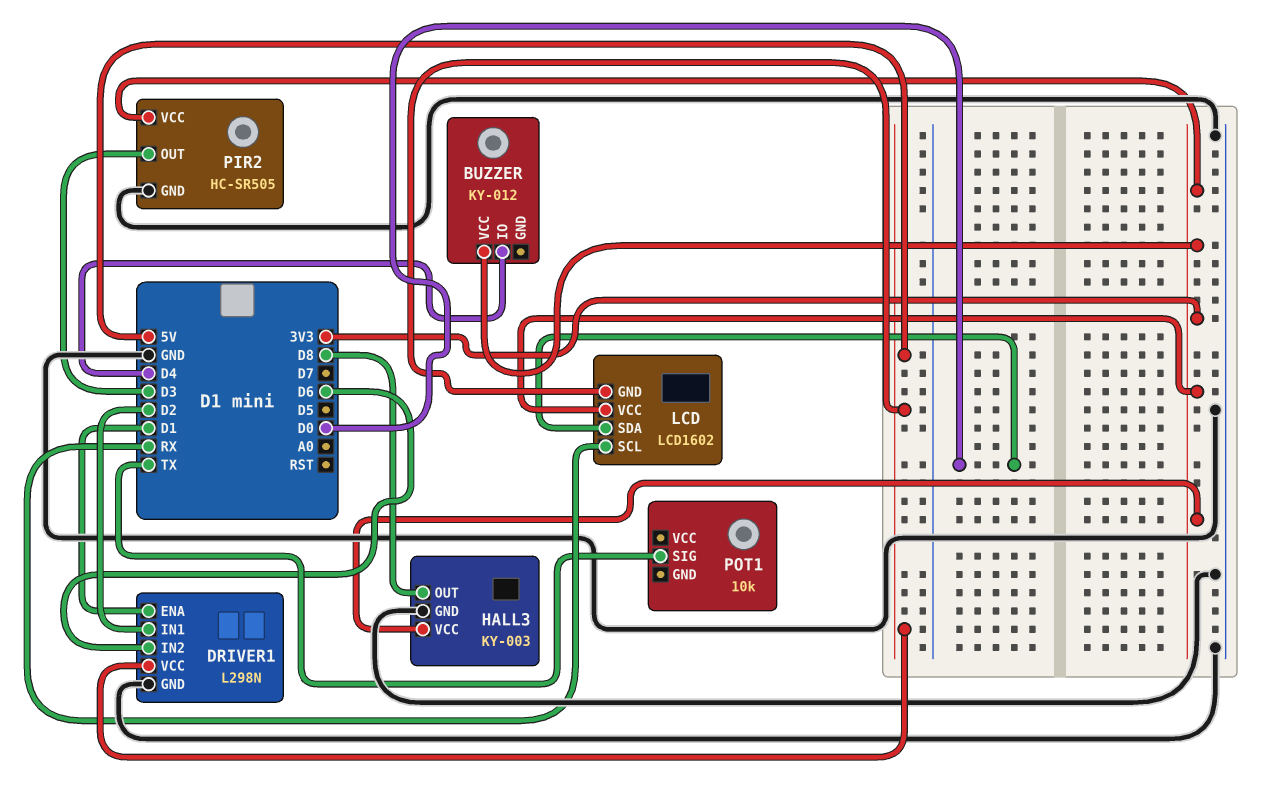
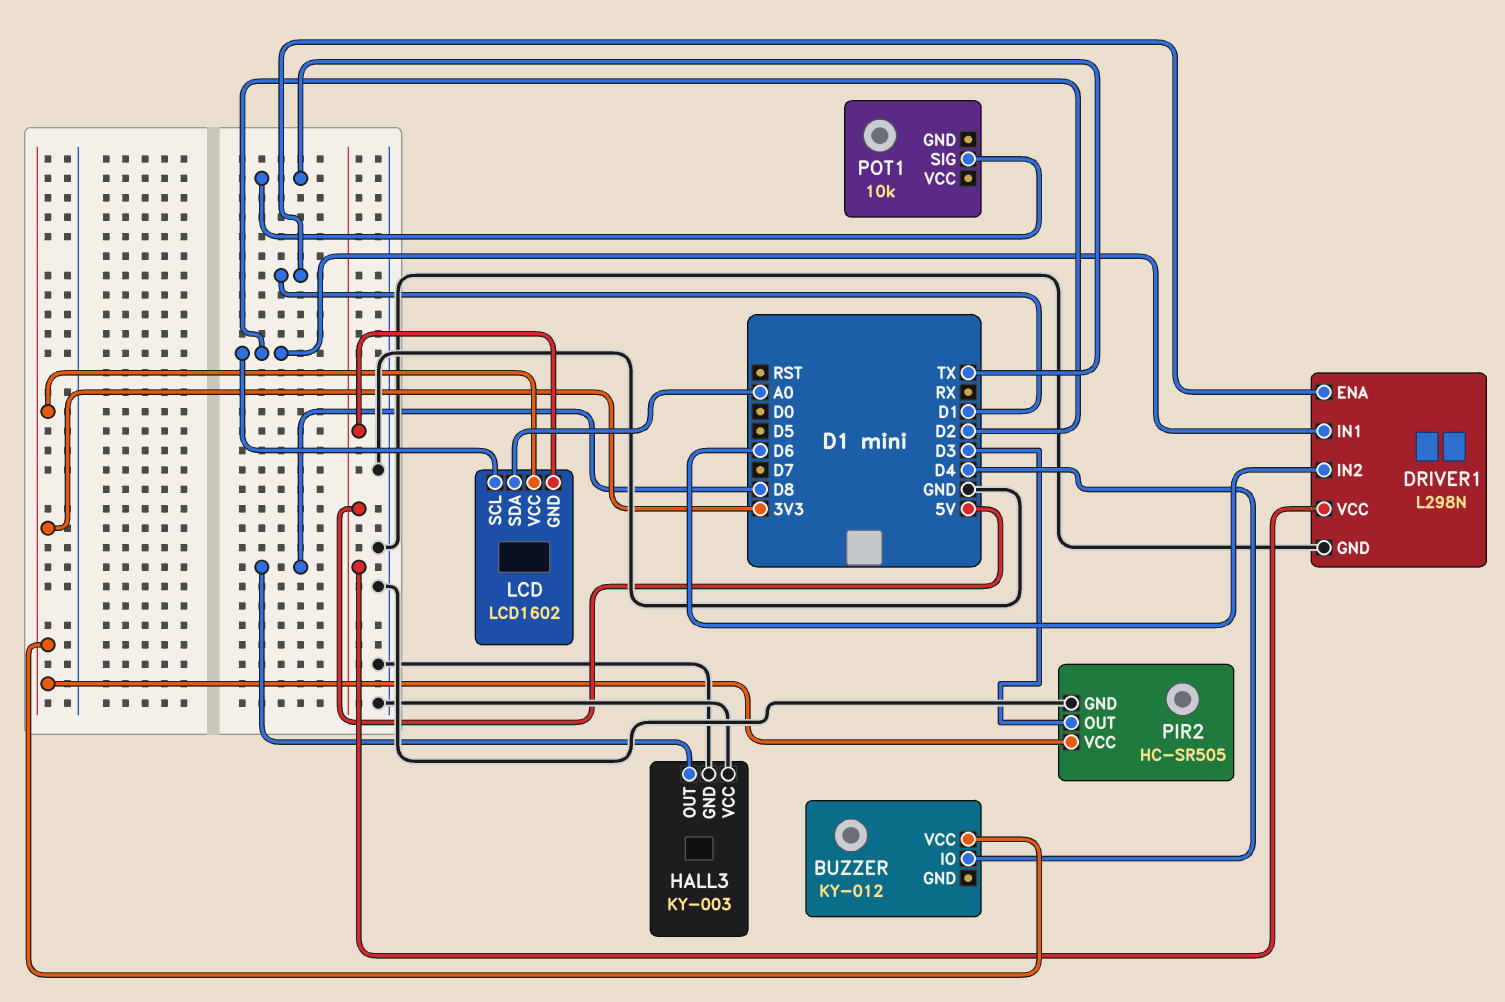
HALL3 pin VCC: 3V3 -> GND
LCD pin SCL: RX -> D2
LCD pin SDA: D0 -> A0

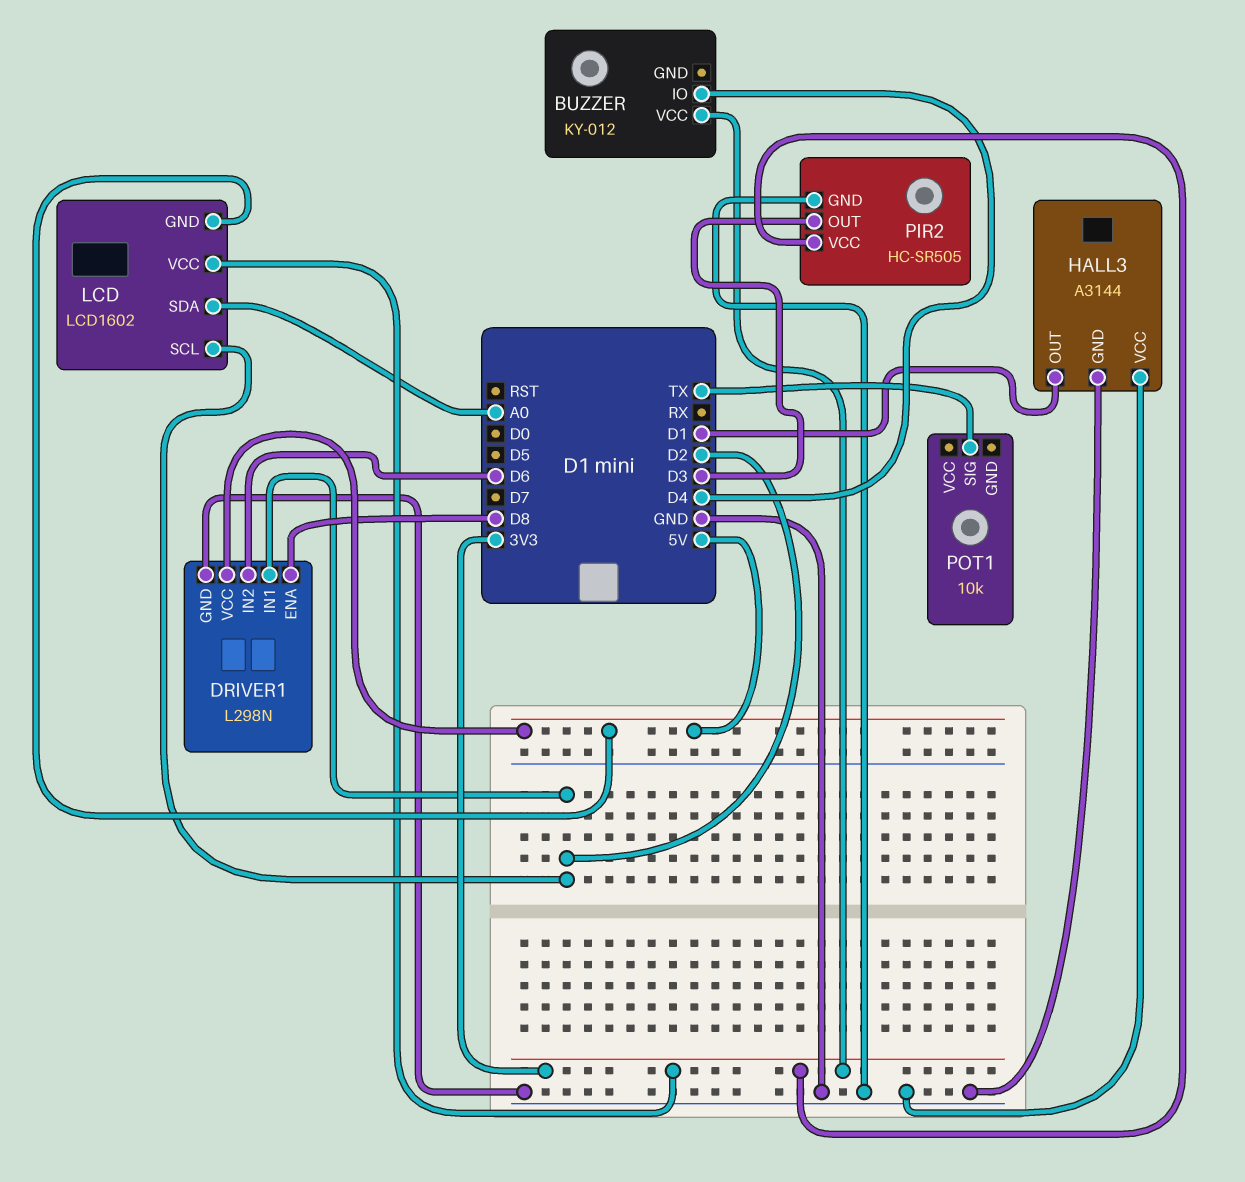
DRIVER1 pin ENA: D1 -> D8
HALL3: KY-003 -> A3144
HALL3 pin OUT: D8 -> D1

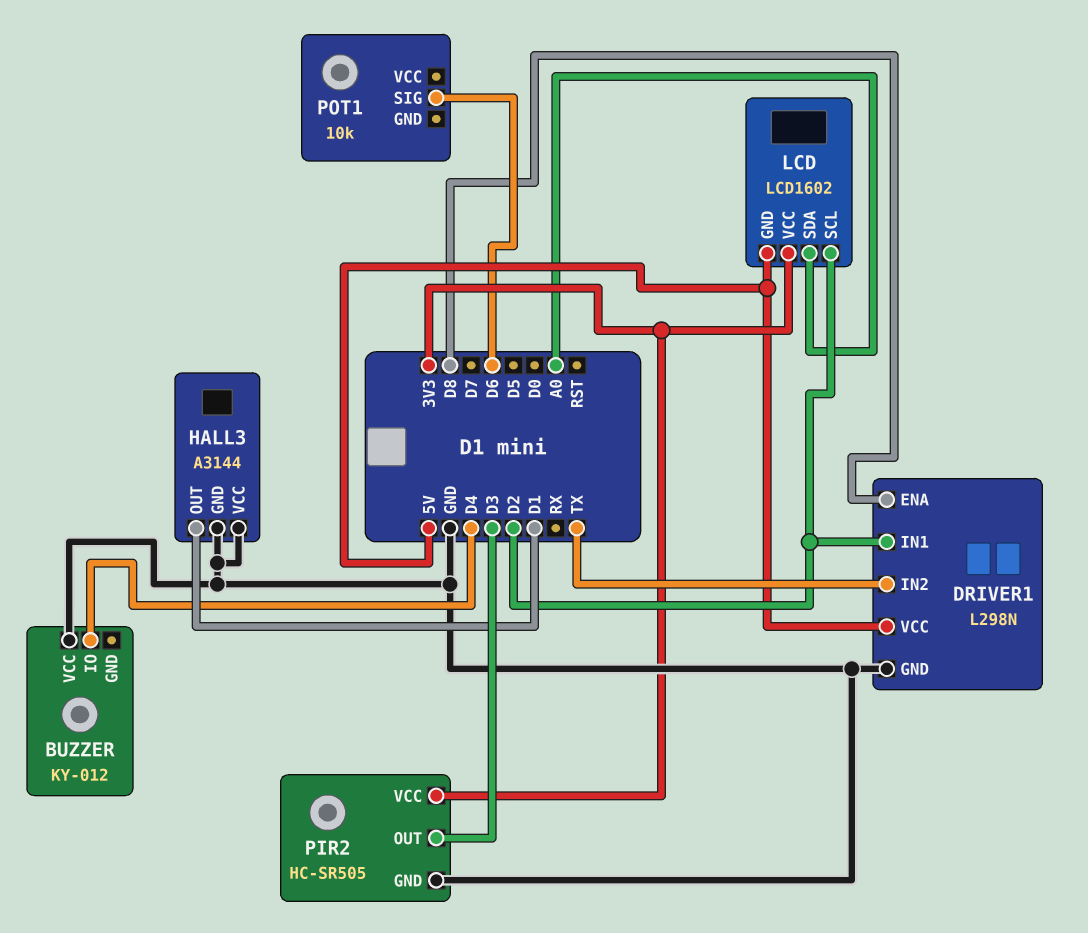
BUZZER pin VCC: 3V3 -> GND
DRIVER1 pin IN2: D6 -> TX
POT1 pin SIG: TX -> D6

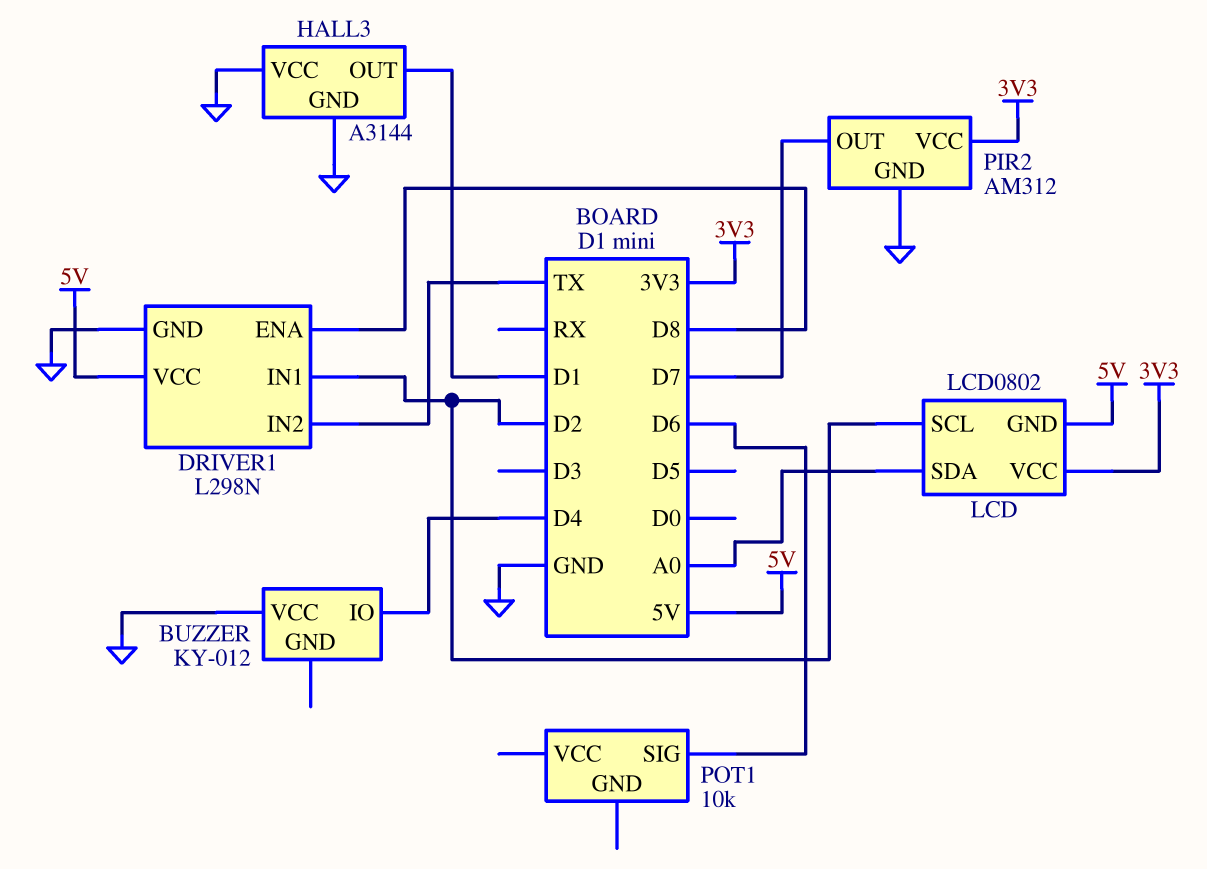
LCD: LCD1602 -> LCD0802
PIR2: HC-SR505 -> AM312
PIR2 pin OUT: D3 -> D7

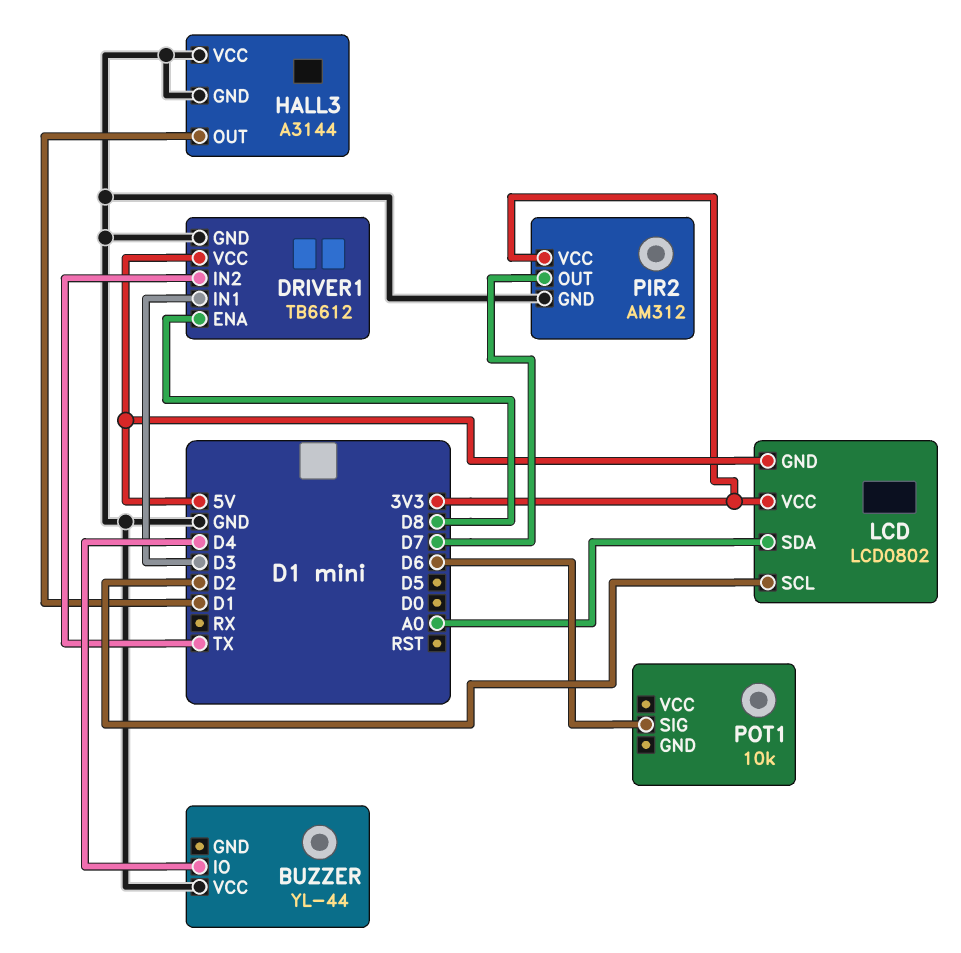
BUZZER: KY-012 -> YL-44
DRIVER1: L298N -> TB6612
DRIVER1 pin IN1: D2 -> D3

